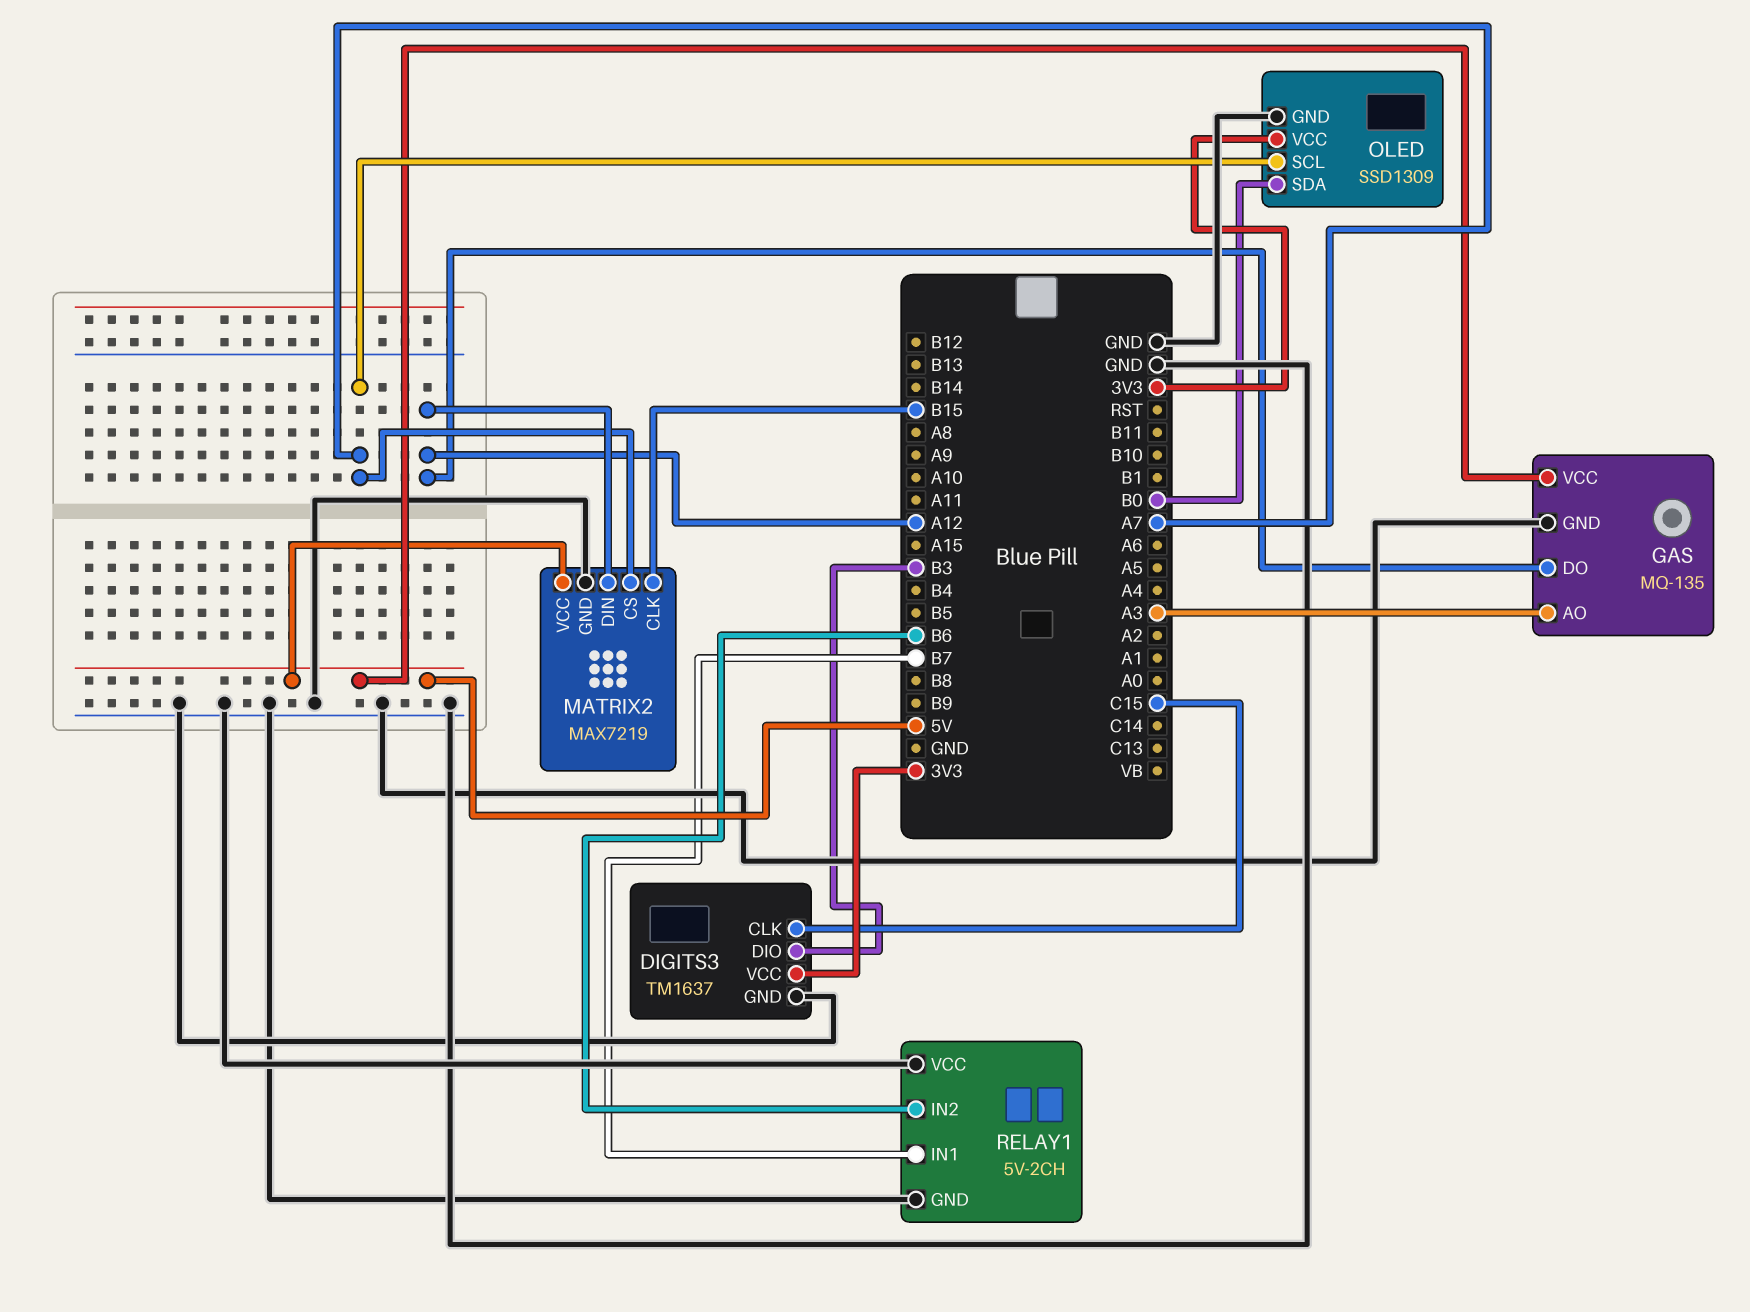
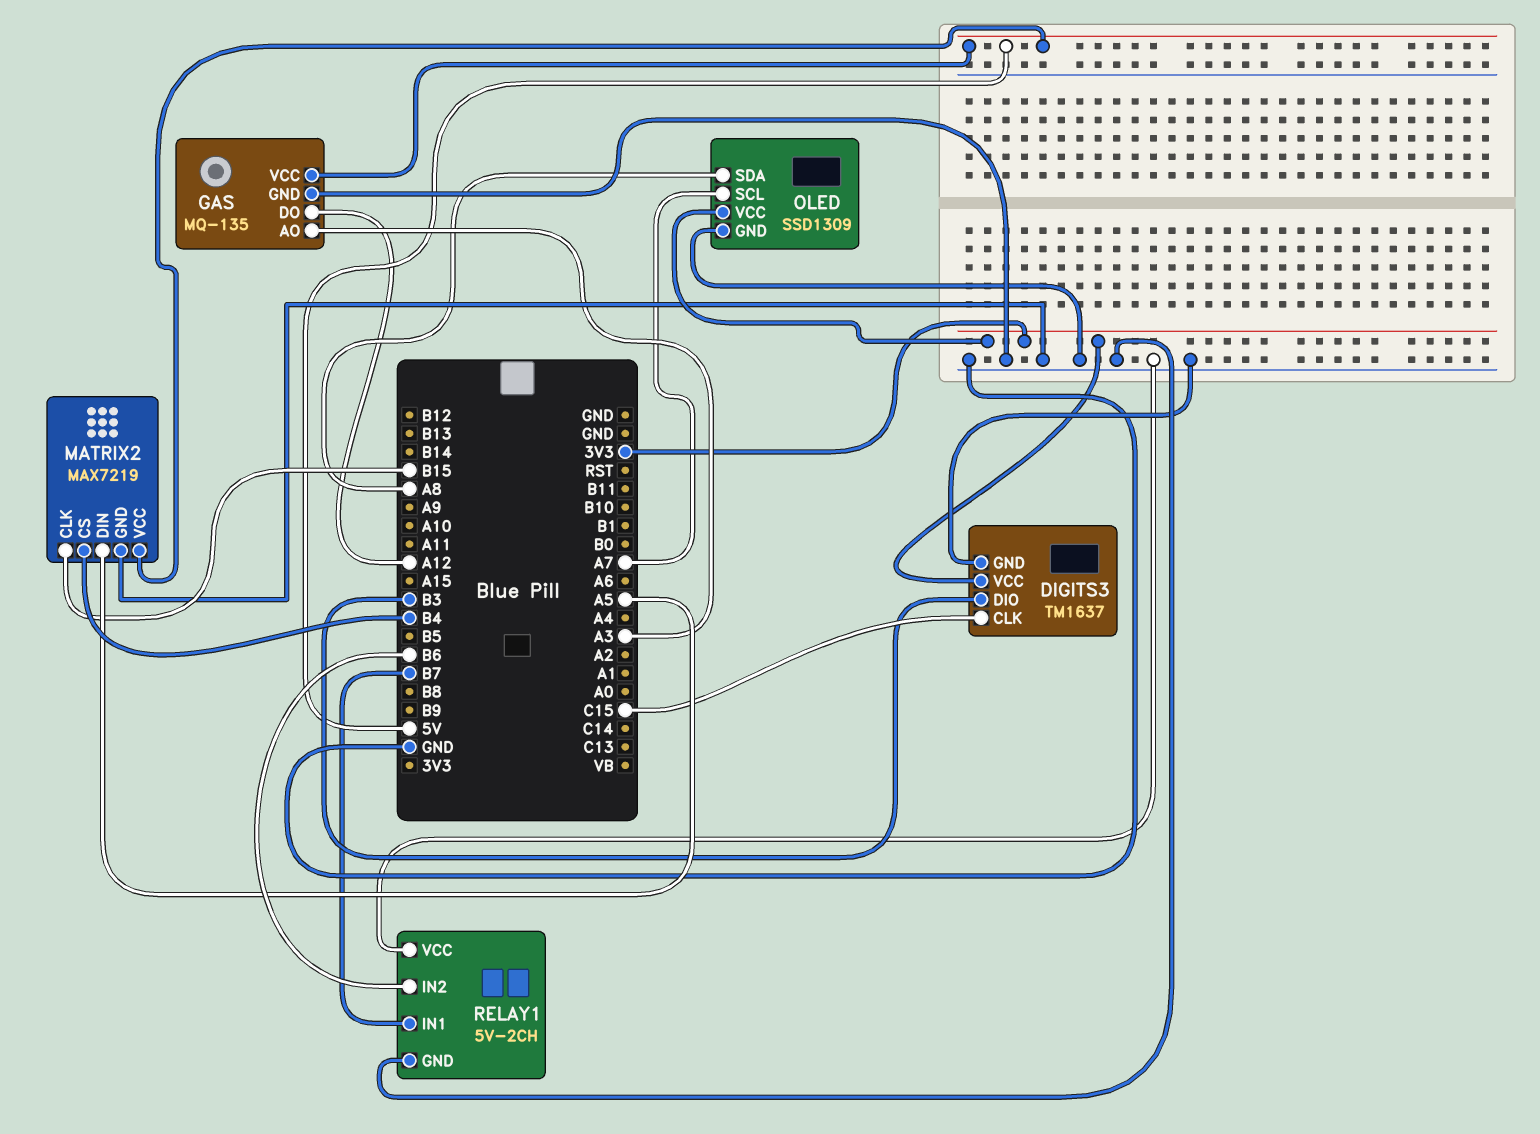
MATRIX2 pin CS: A7 -> B4
MATRIX2 pin DIN: A12 -> A5
OLED pin SDA: B0 -> A8

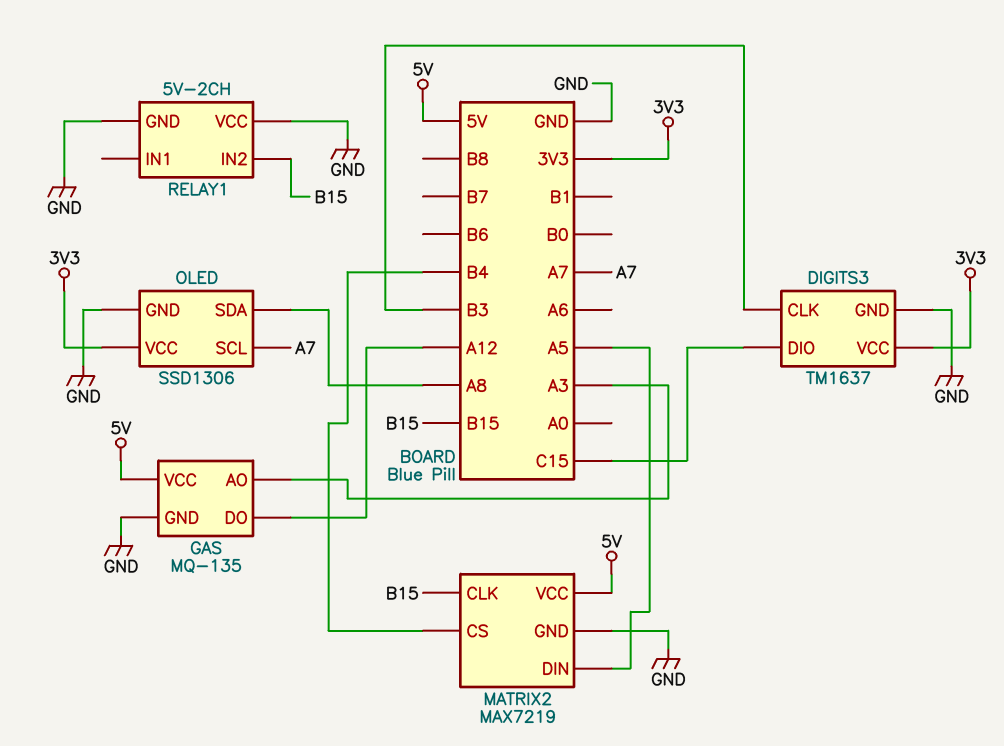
DIGITS3 pin CLK: C15 -> B3
DIGITS3 pin DIO: B3 -> C15
OLED: SSD1309 -> SSD1306
RELAY1 pin IN1: B7 -> none
RELAY1 pin IN2: B6 -> B15

